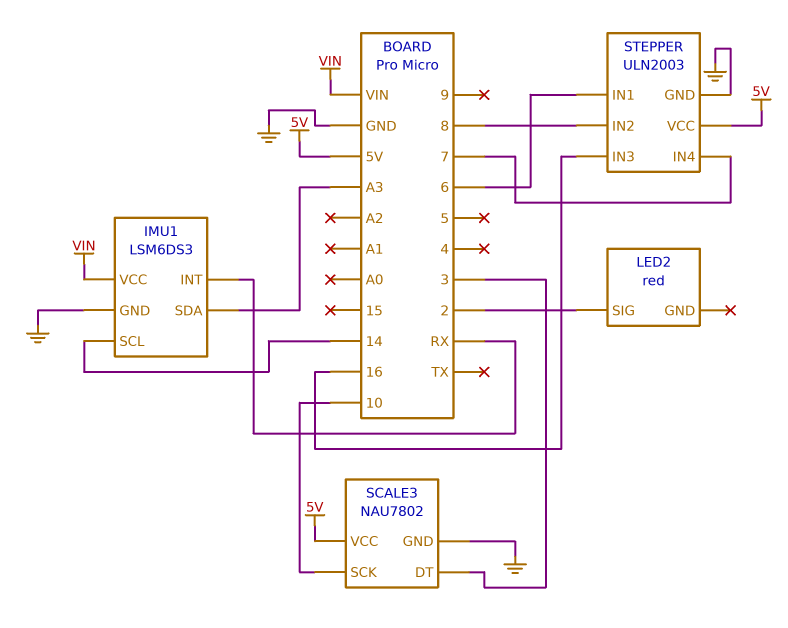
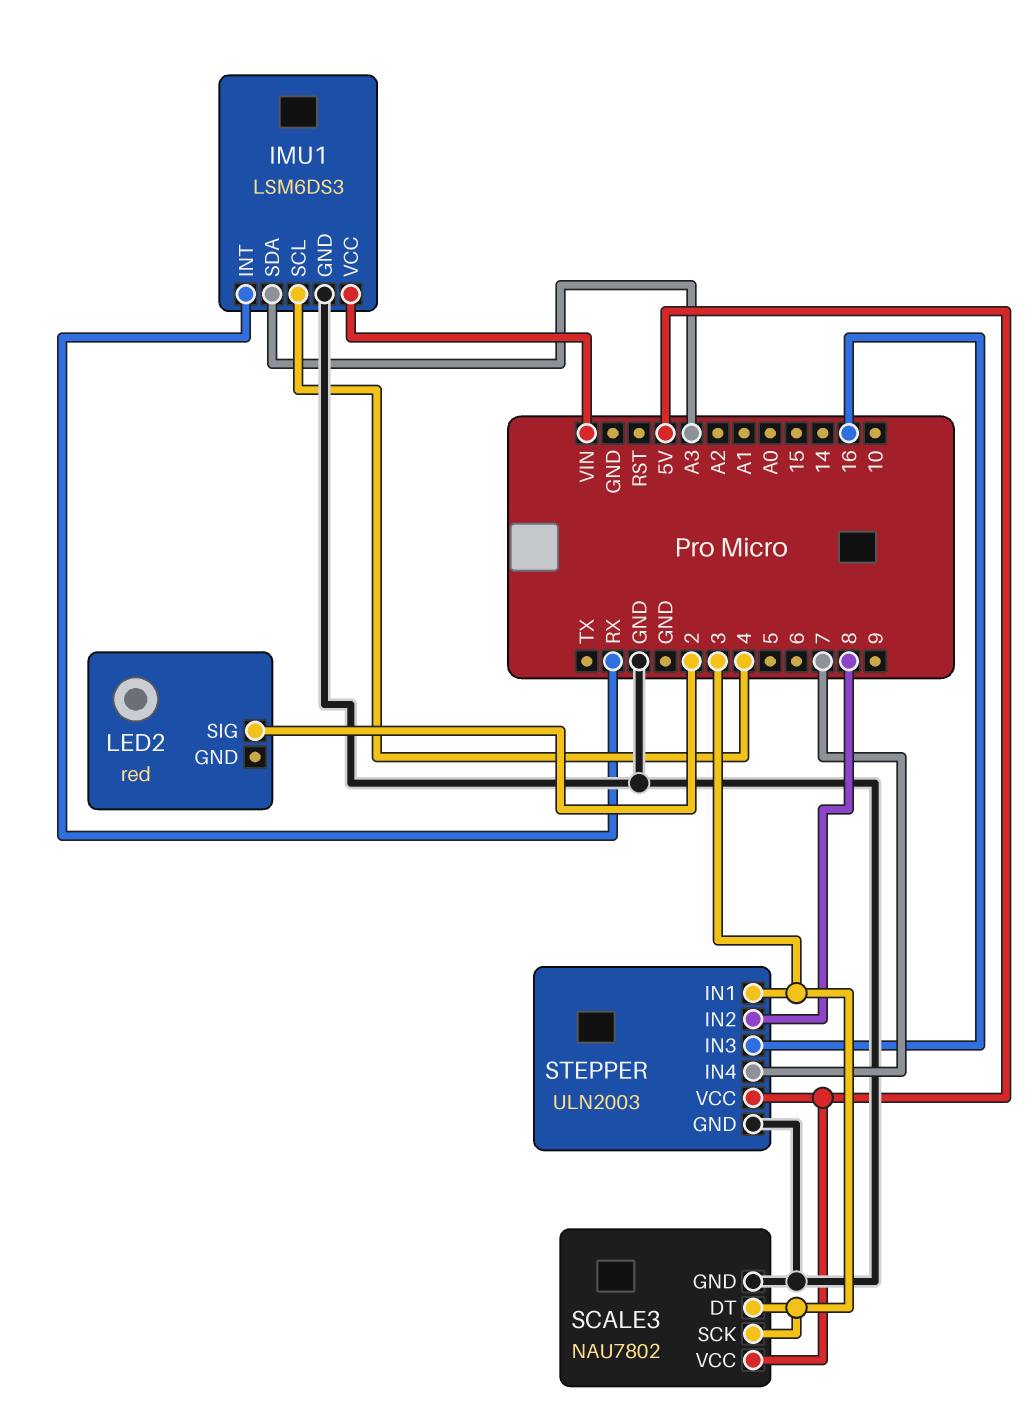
IMU1 pin SCL: 14 -> 4
SCALE3 pin SCK: 10 -> 3
STEPPER pin IN1: 6 -> 3

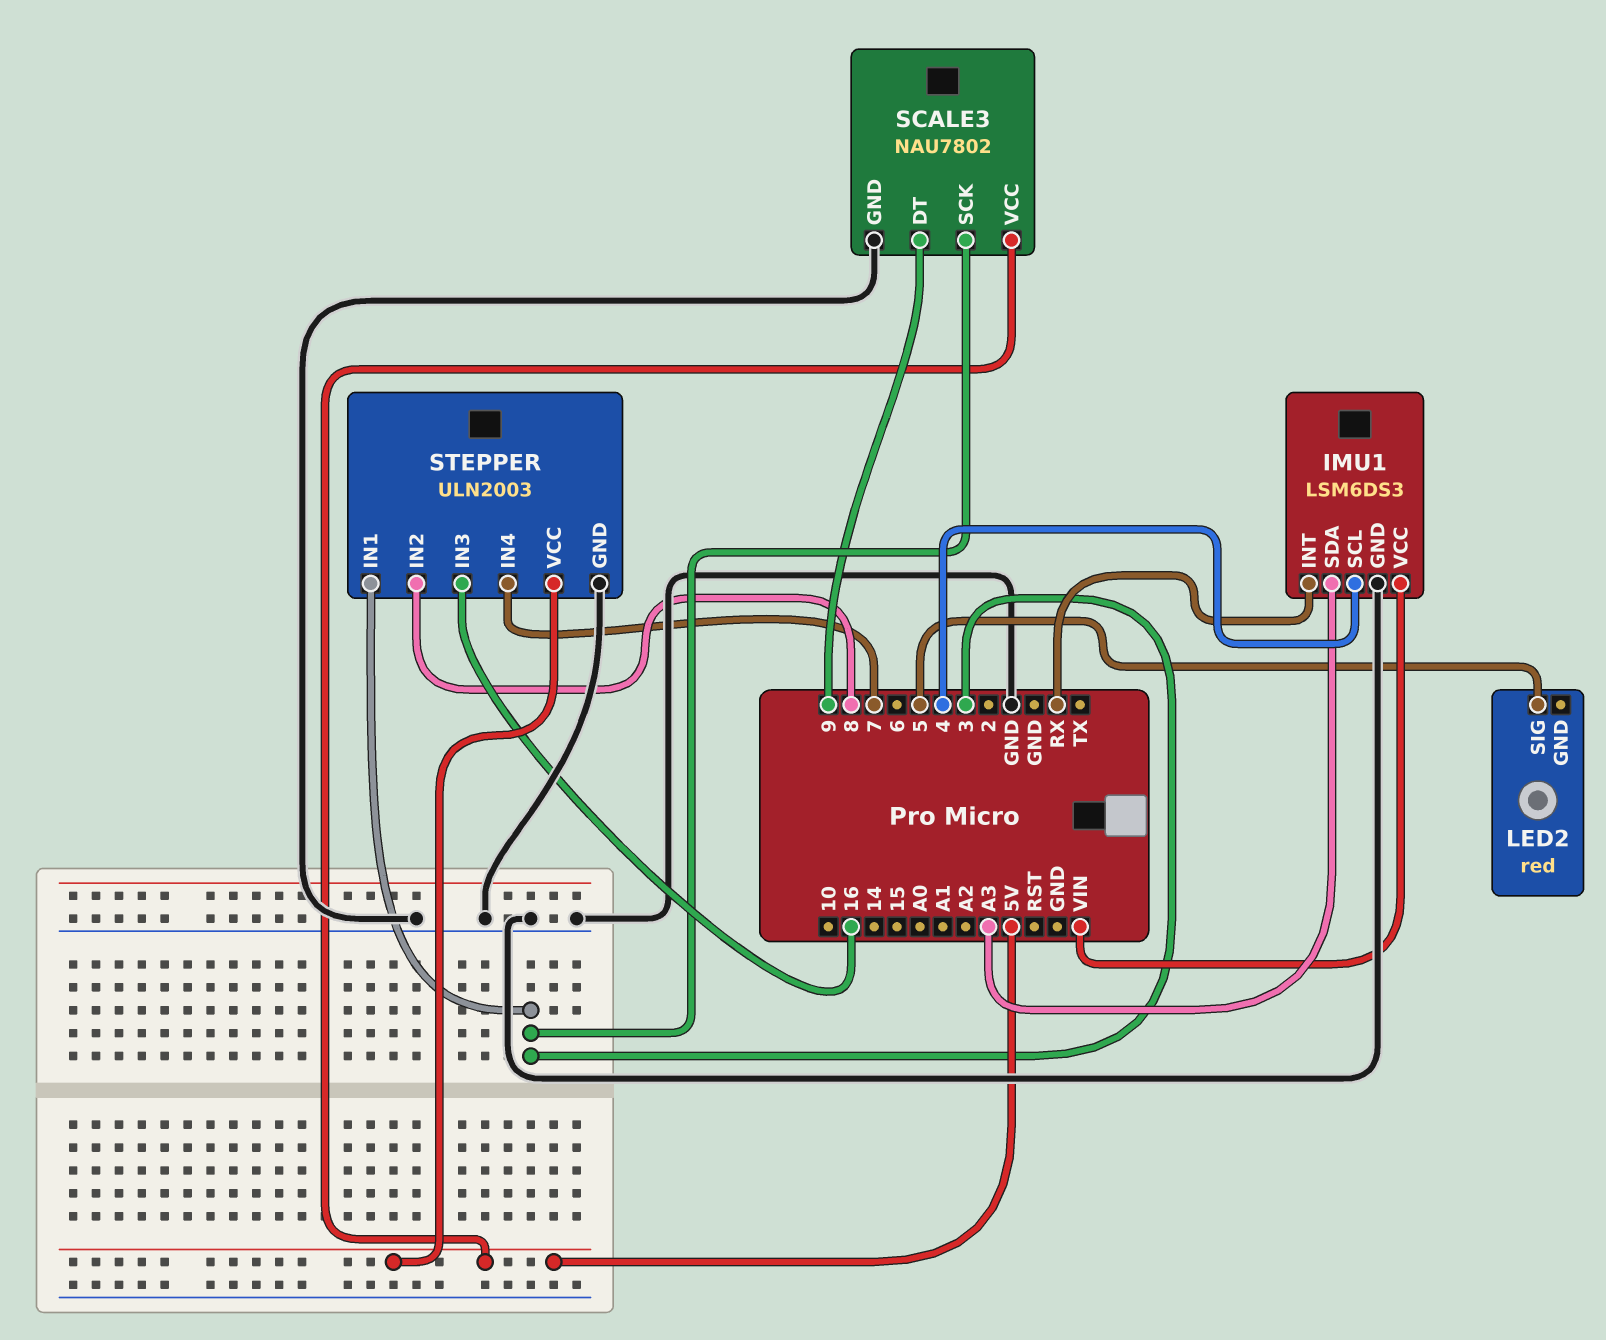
LED2 pin SIG: 2 -> 5
SCALE3 pin DT: 3 -> 9

